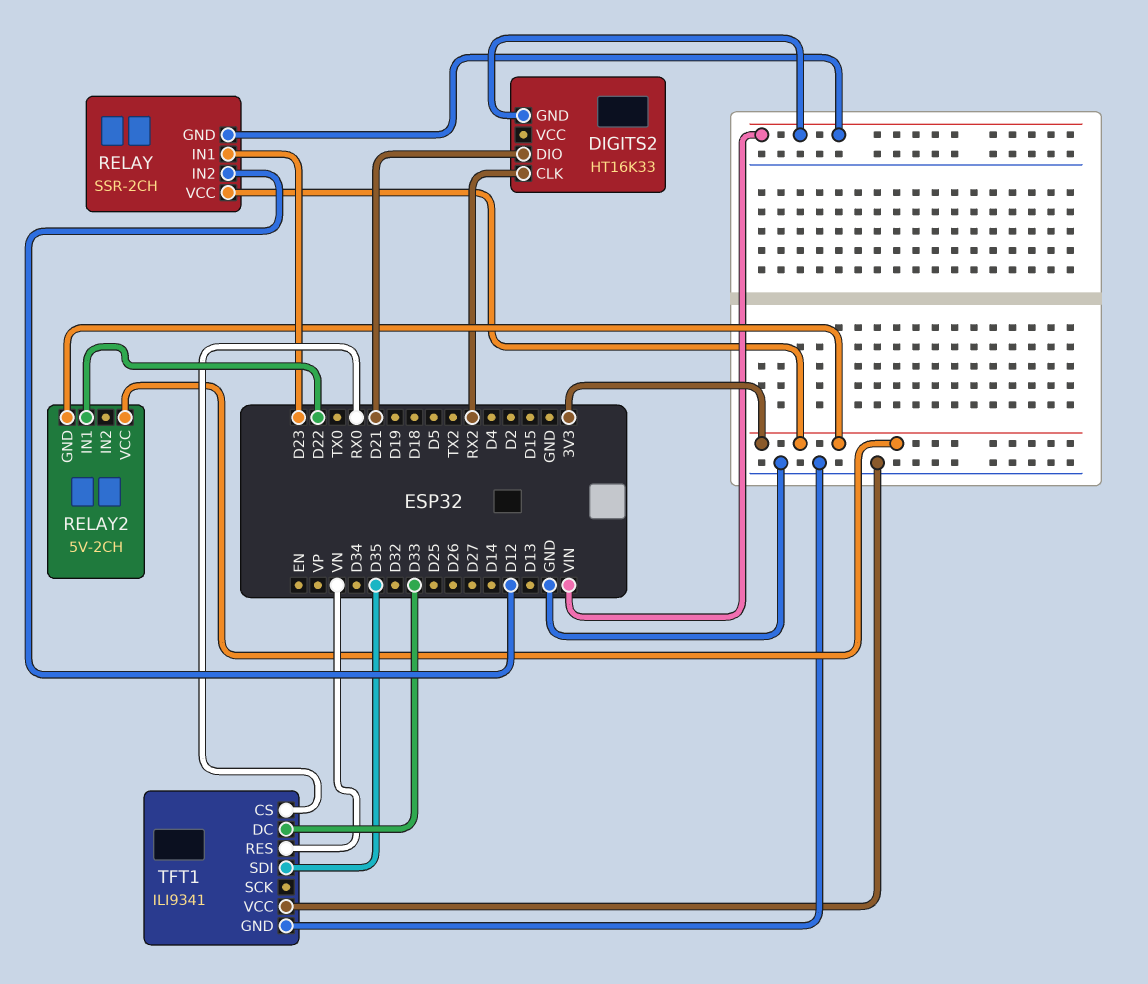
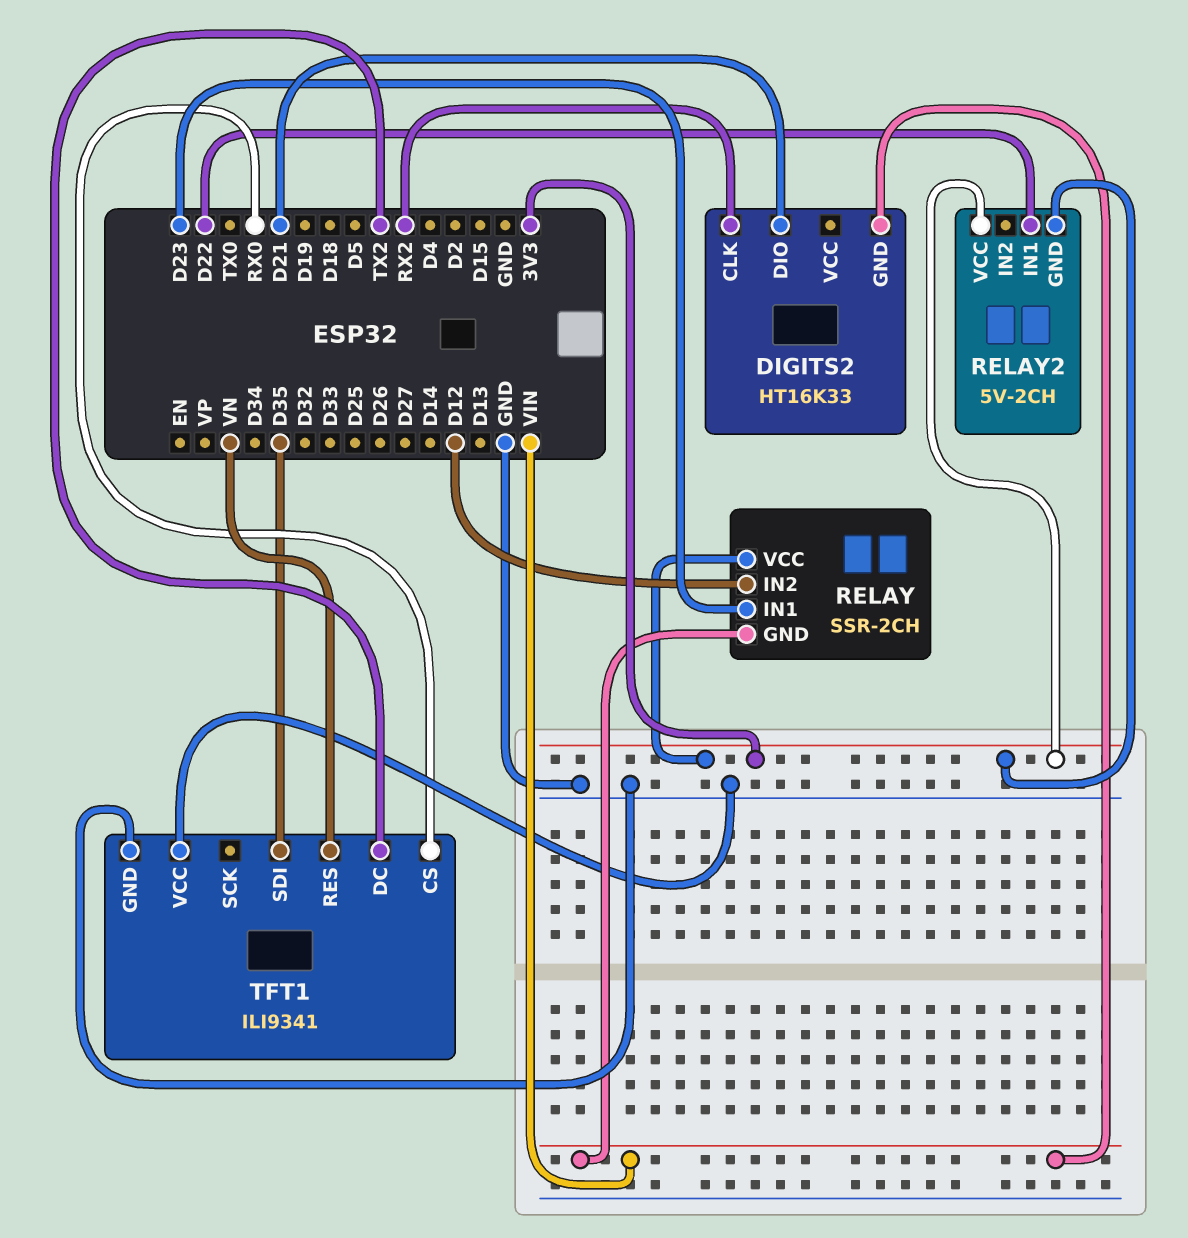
TFT1 pin DC: D33 -> TX2

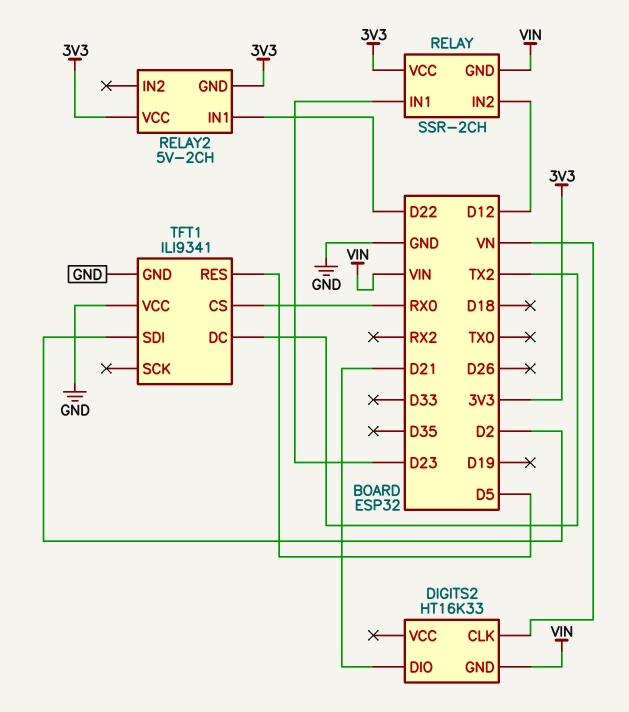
DIGITS2 pin CLK: RX2 -> VN
TFT1 pin RES: VN -> D5
TFT1 pin SDI: D35 -> D2

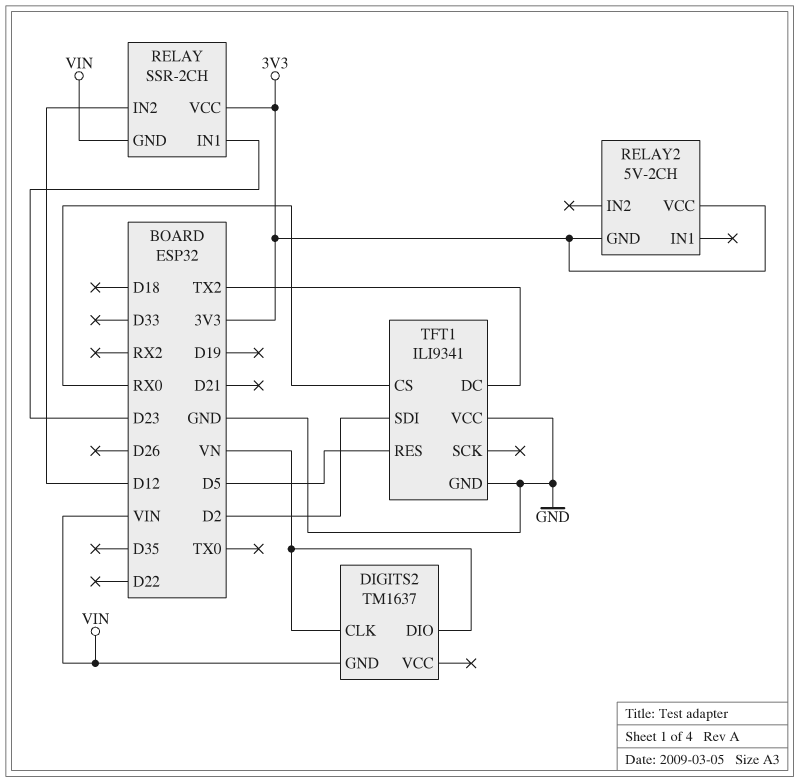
DIGITS2: HT16K33 -> TM1637
DIGITS2 pin DIO: D21 -> VN
RELAY2 pin IN1: D22 -> none

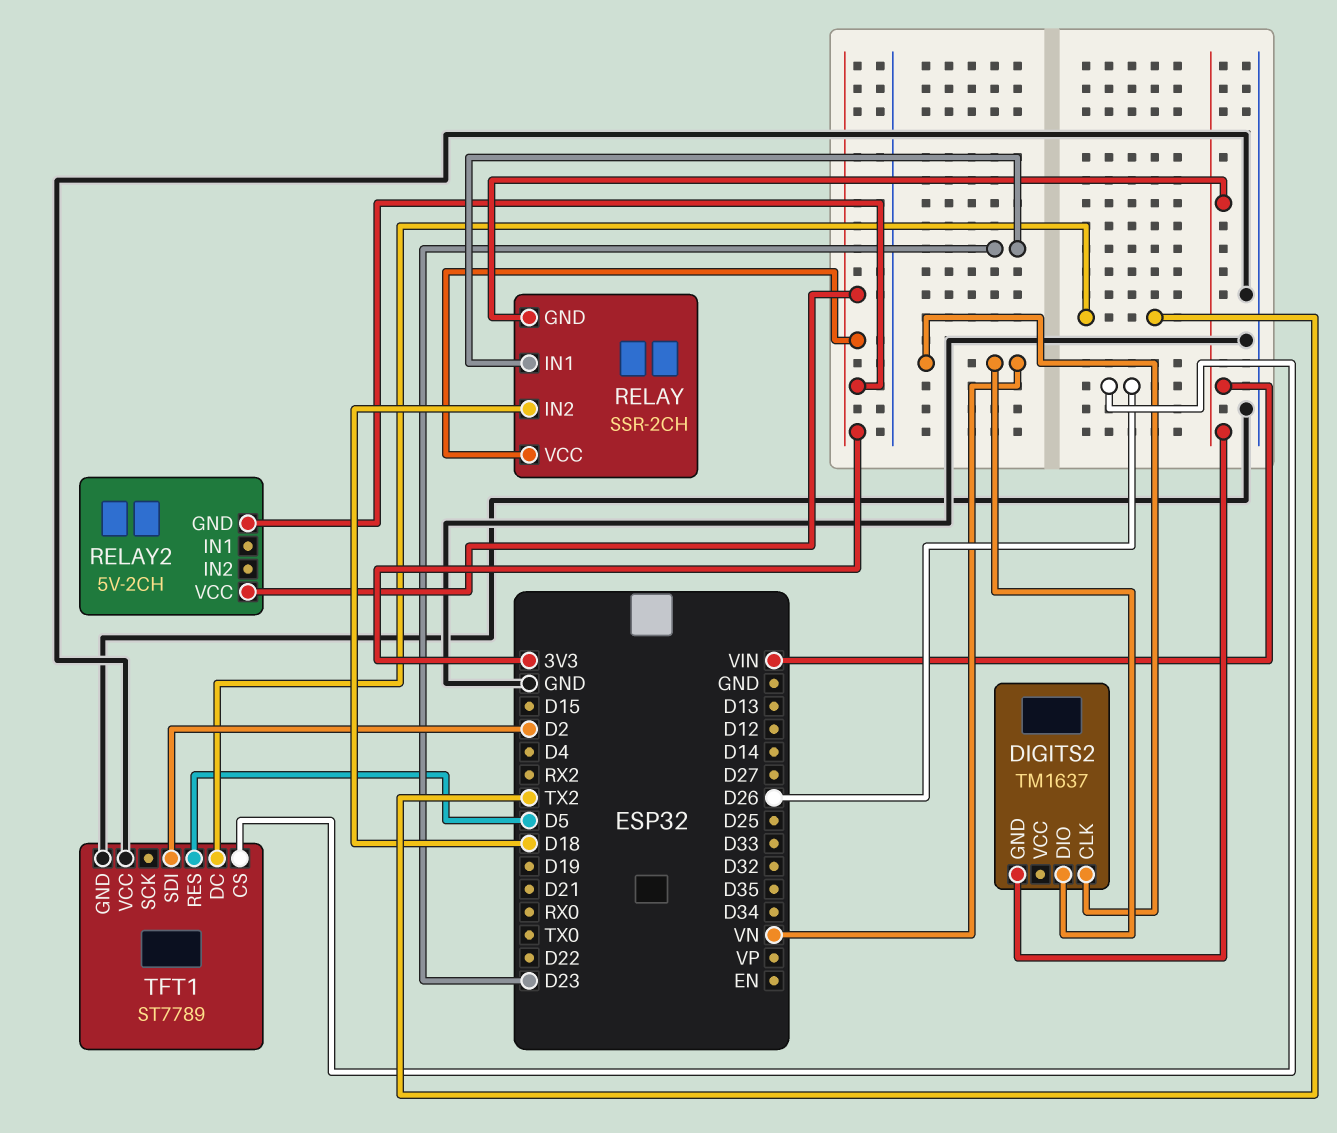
RELAY pin IN2: D12 -> D18
TFT1: ILI9341 -> ST7789
TFT1 pin CS: RX0 -> D26

